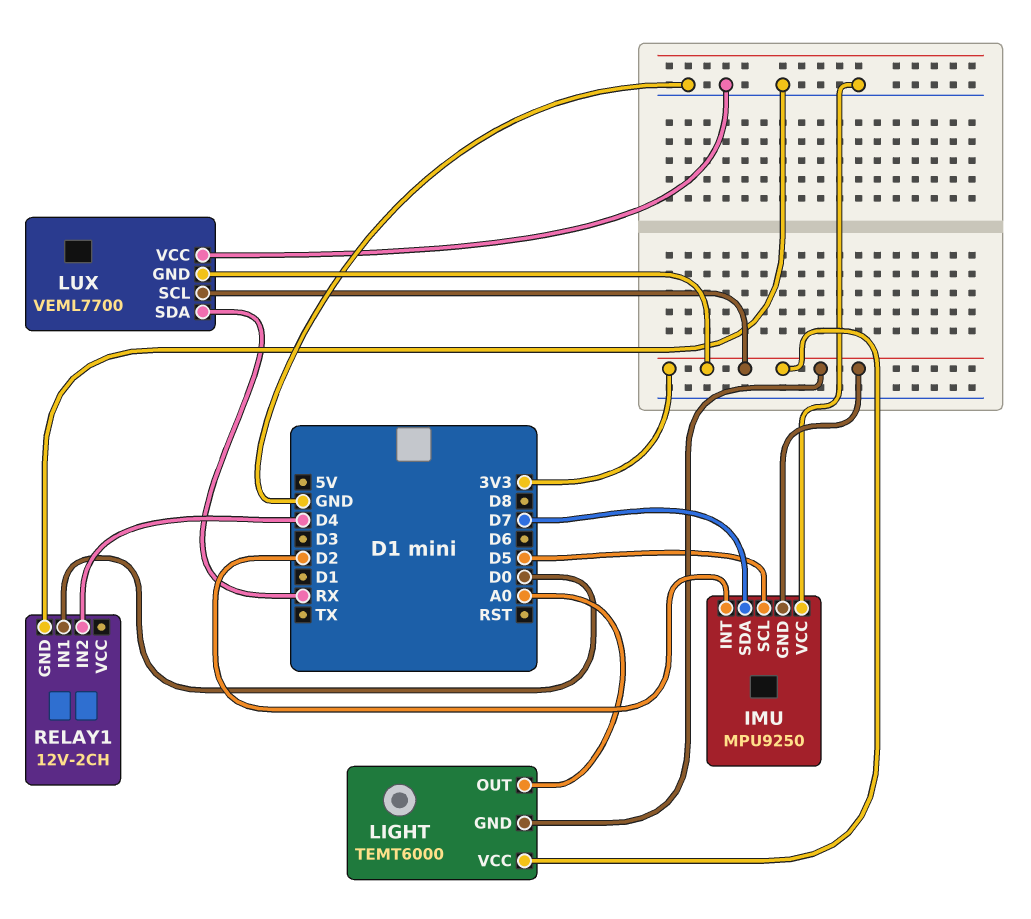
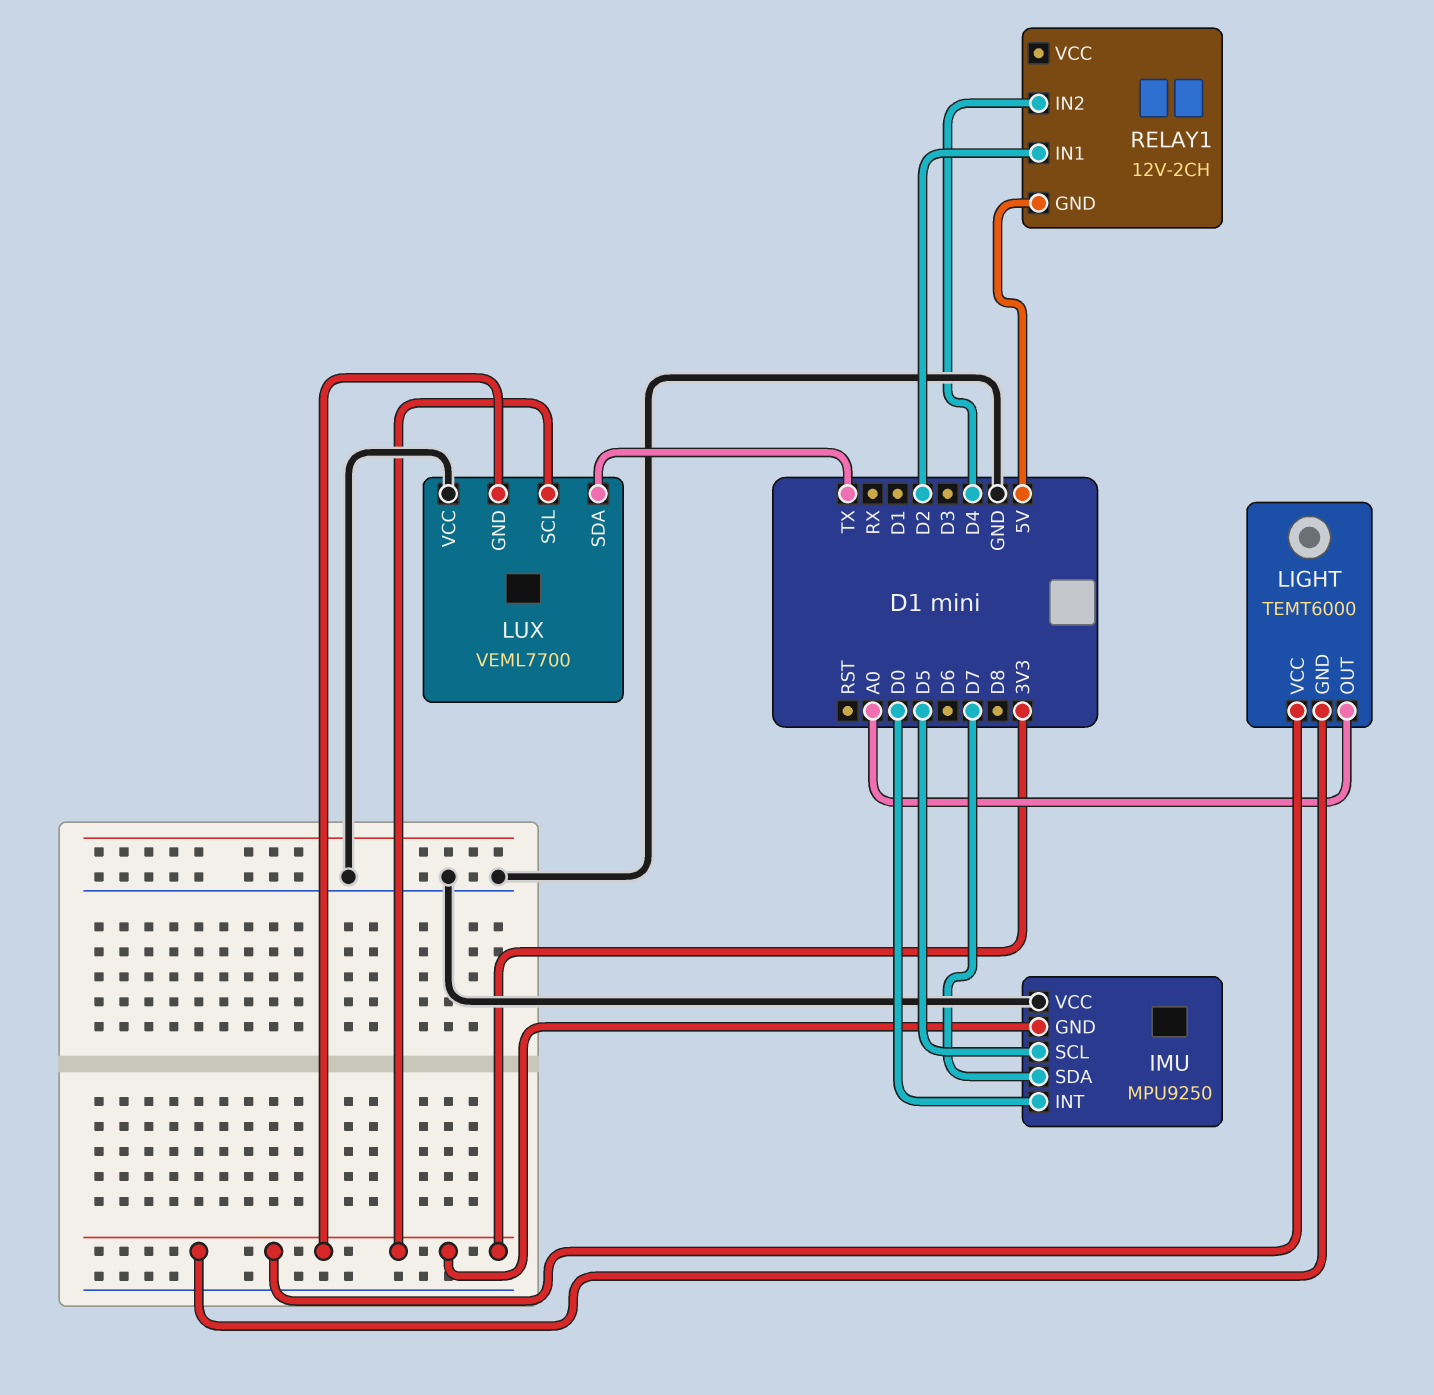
IMU pin INT: D2 -> D0
LUX pin SDA: RX -> TX
RELAY1 pin GND: GND -> 5V
RELAY1 pin IN1: D0 -> D2

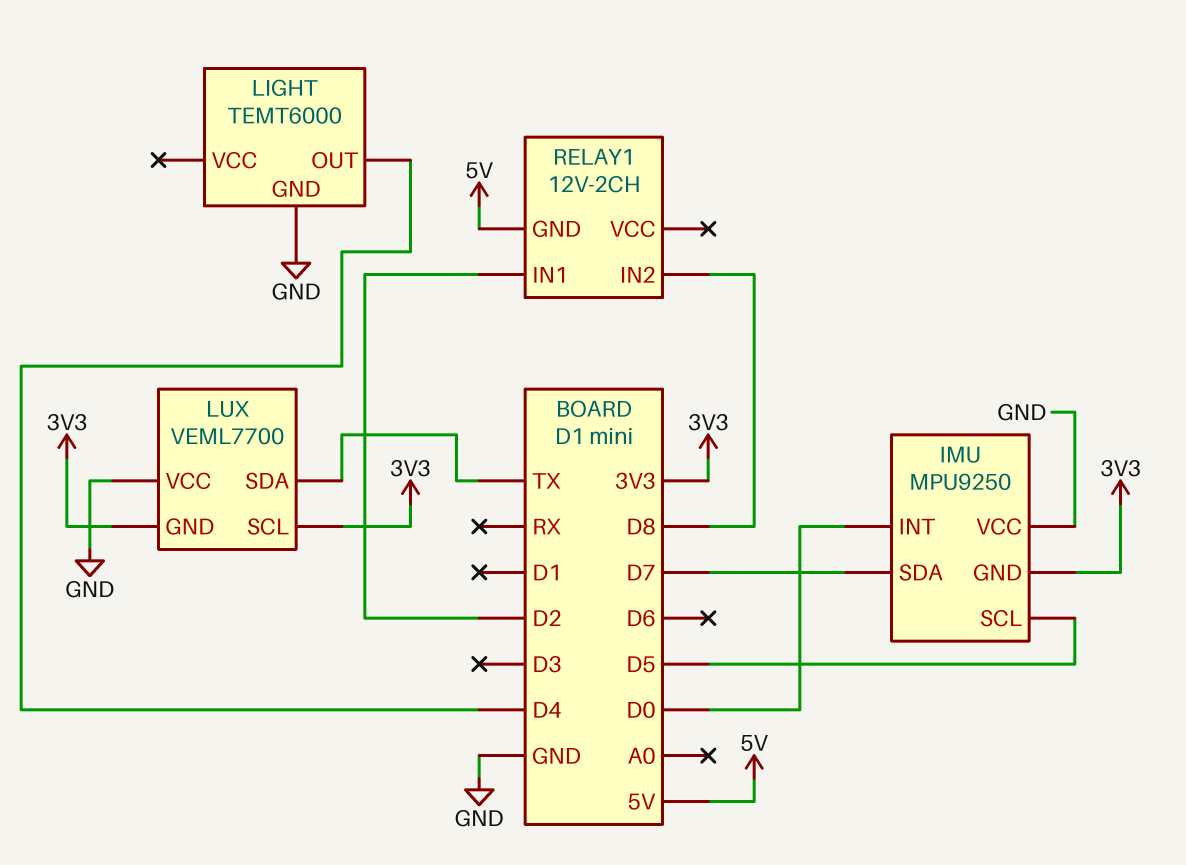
LIGHT pin GND: 3V3 -> GND
LIGHT pin OUT: A0 -> D4
LIGHT pin VCC: 3V3 -> none
RELAY1 pin IN2: D4 -> D8

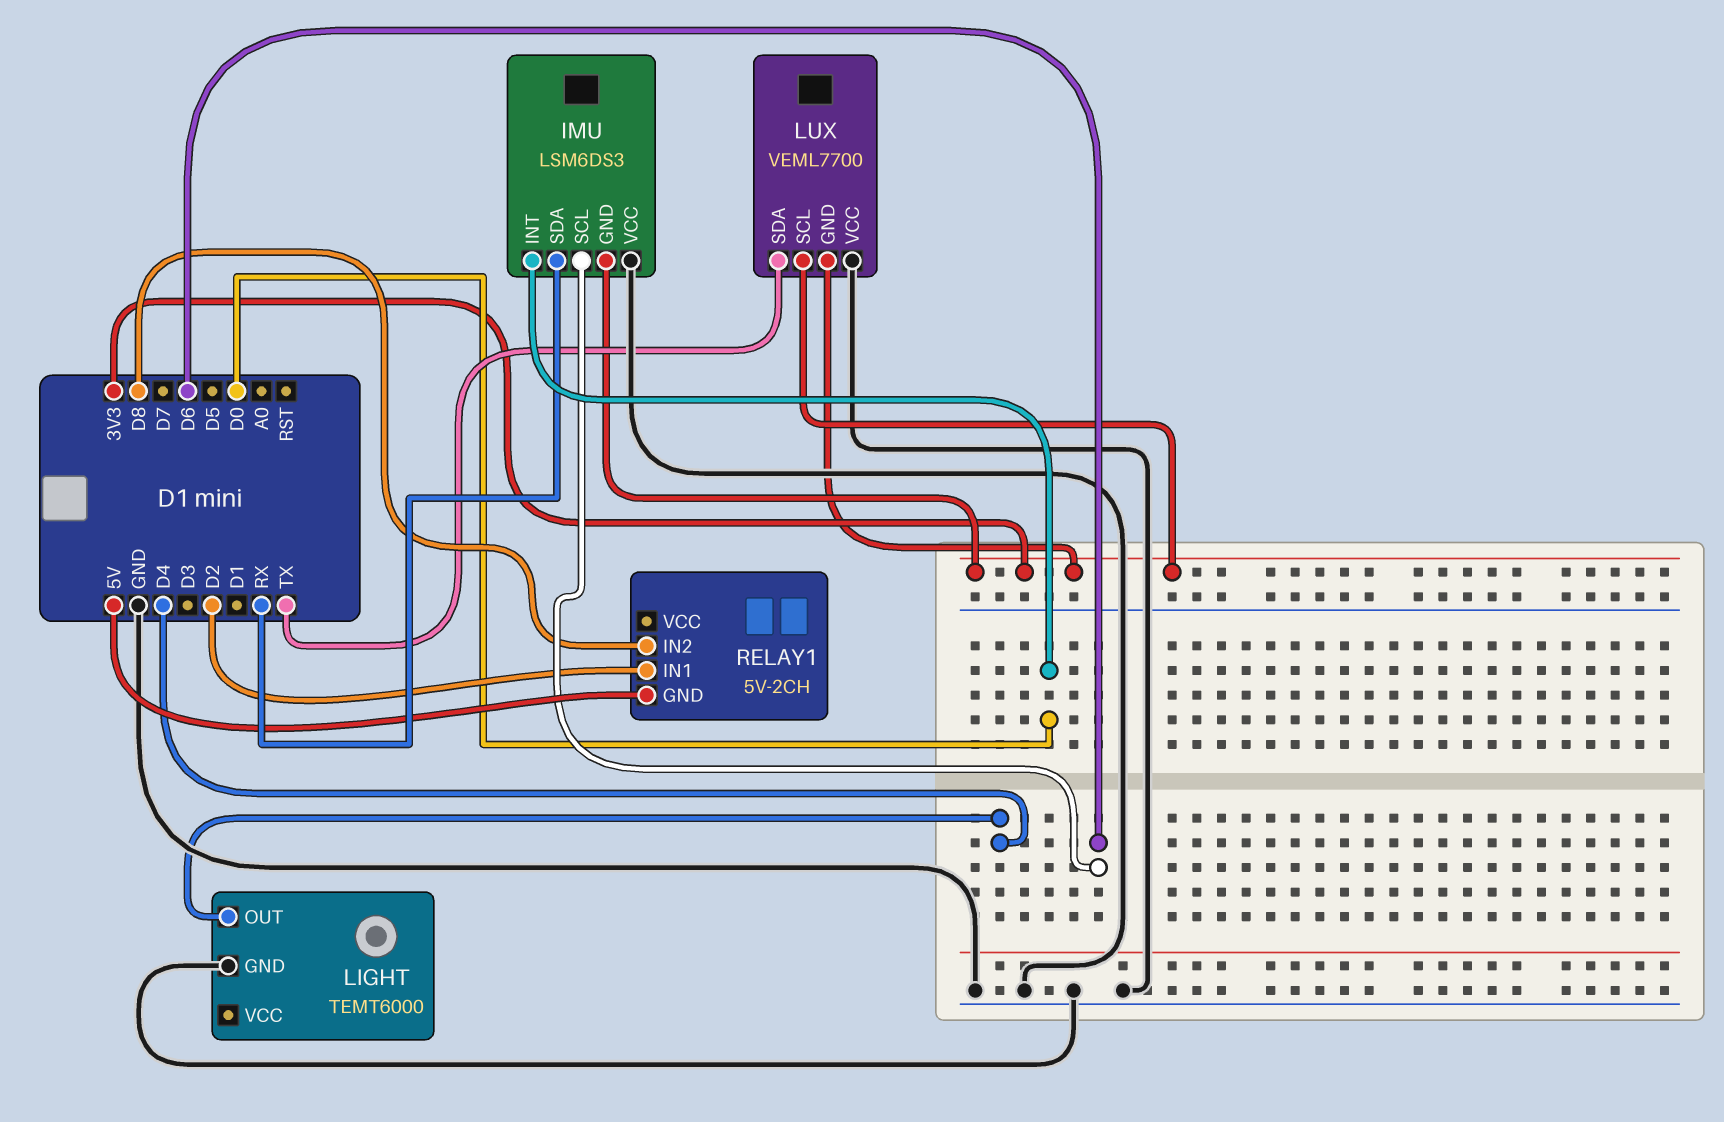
IMU: MPU9250 -> LSM6DS3
IMU pin SCL: D5 -> D6
IMU pin SDA: D7 -> RX
RELAY1: 12V-2CH -> 5V-2CH

